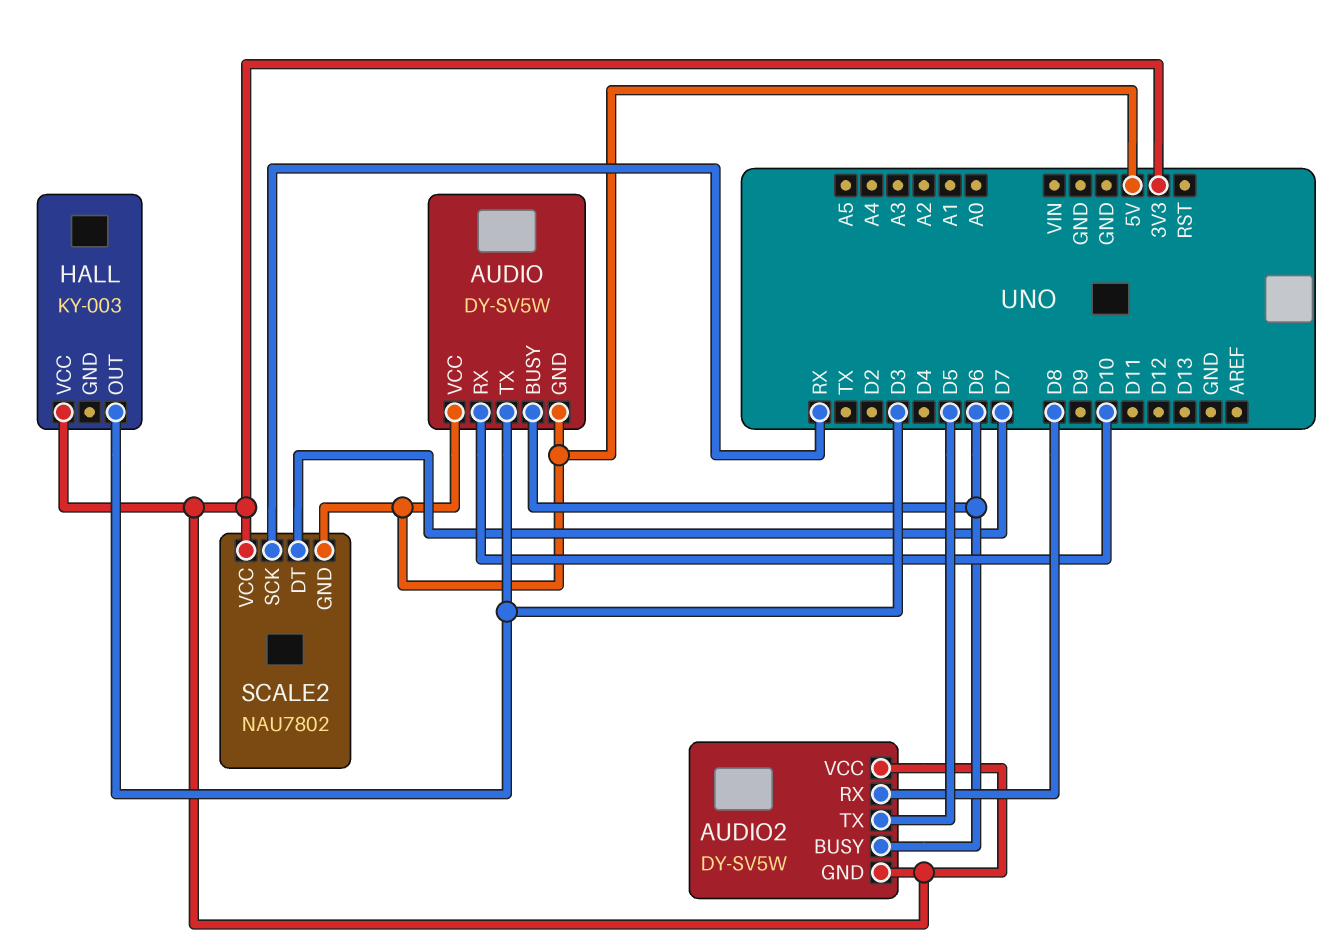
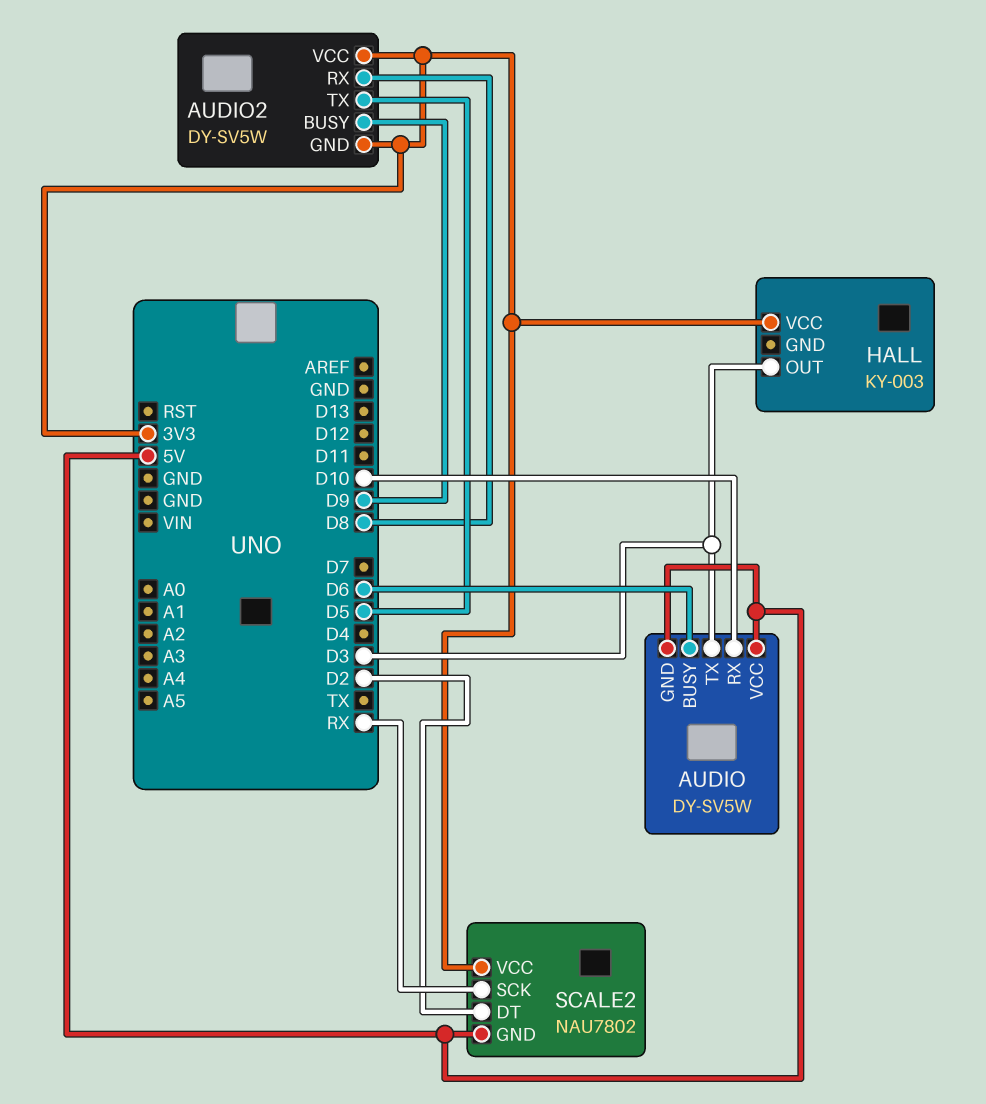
AUDIO2 pin BUSY: D6 -> D9
SCALE2 pin DT: D7 -> D2

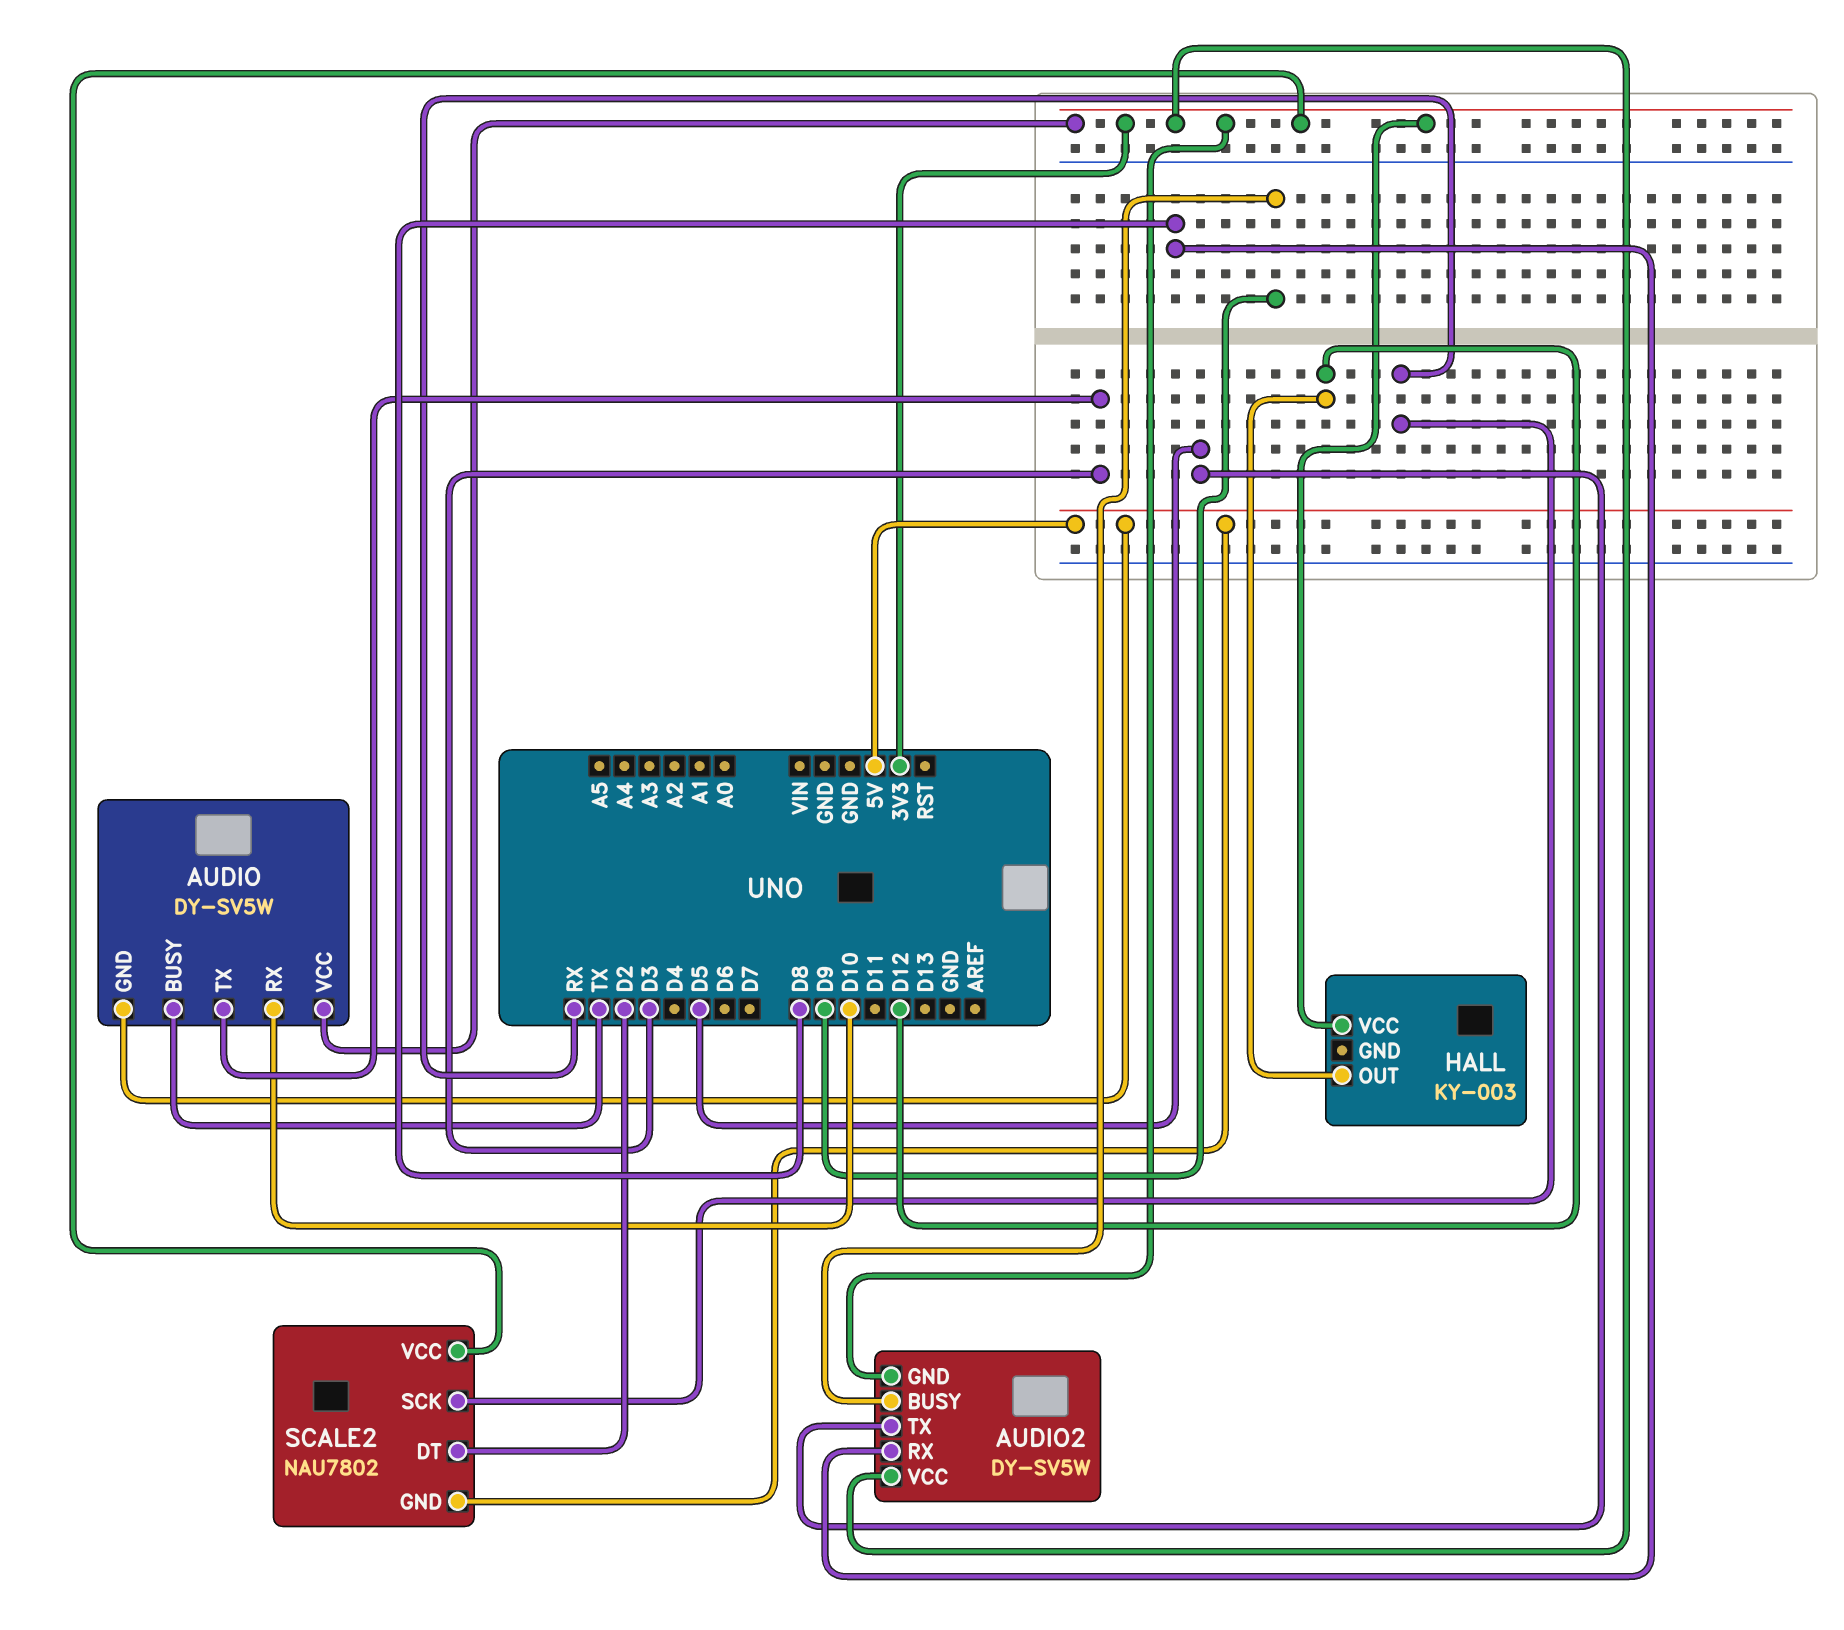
AUDIO pin BUSY: D6 -> TX
AUDIO pin VCC: 5V -> 3V3
HALL pin OUT: D3 -> D12

